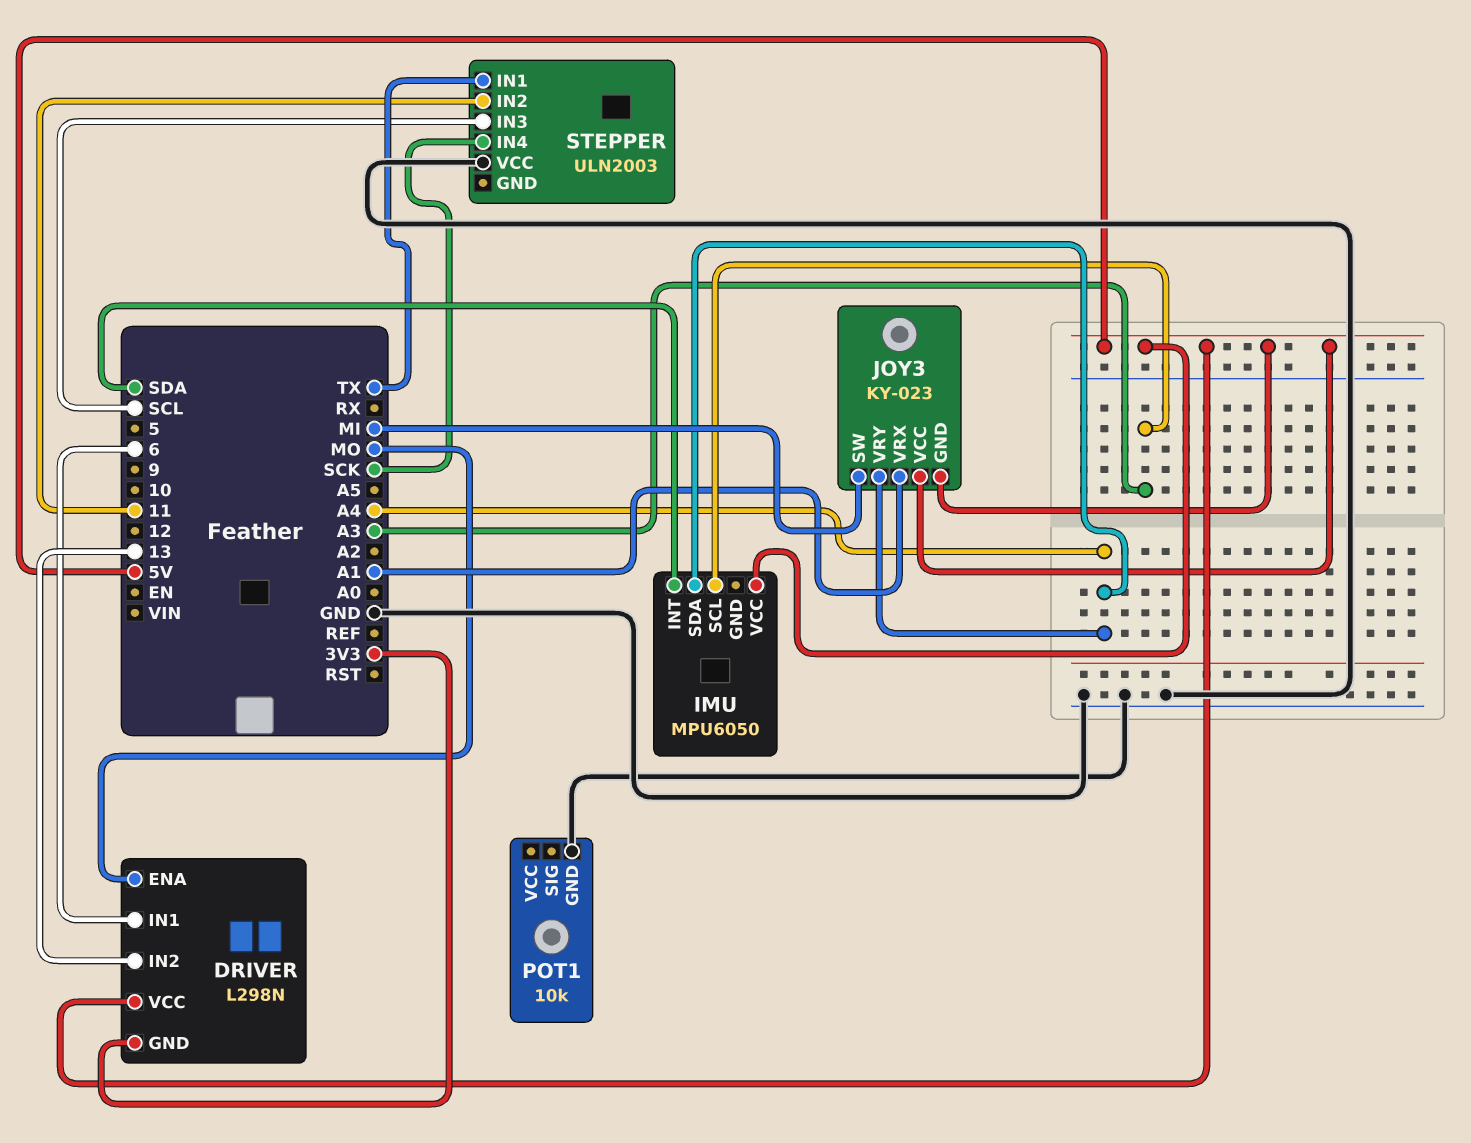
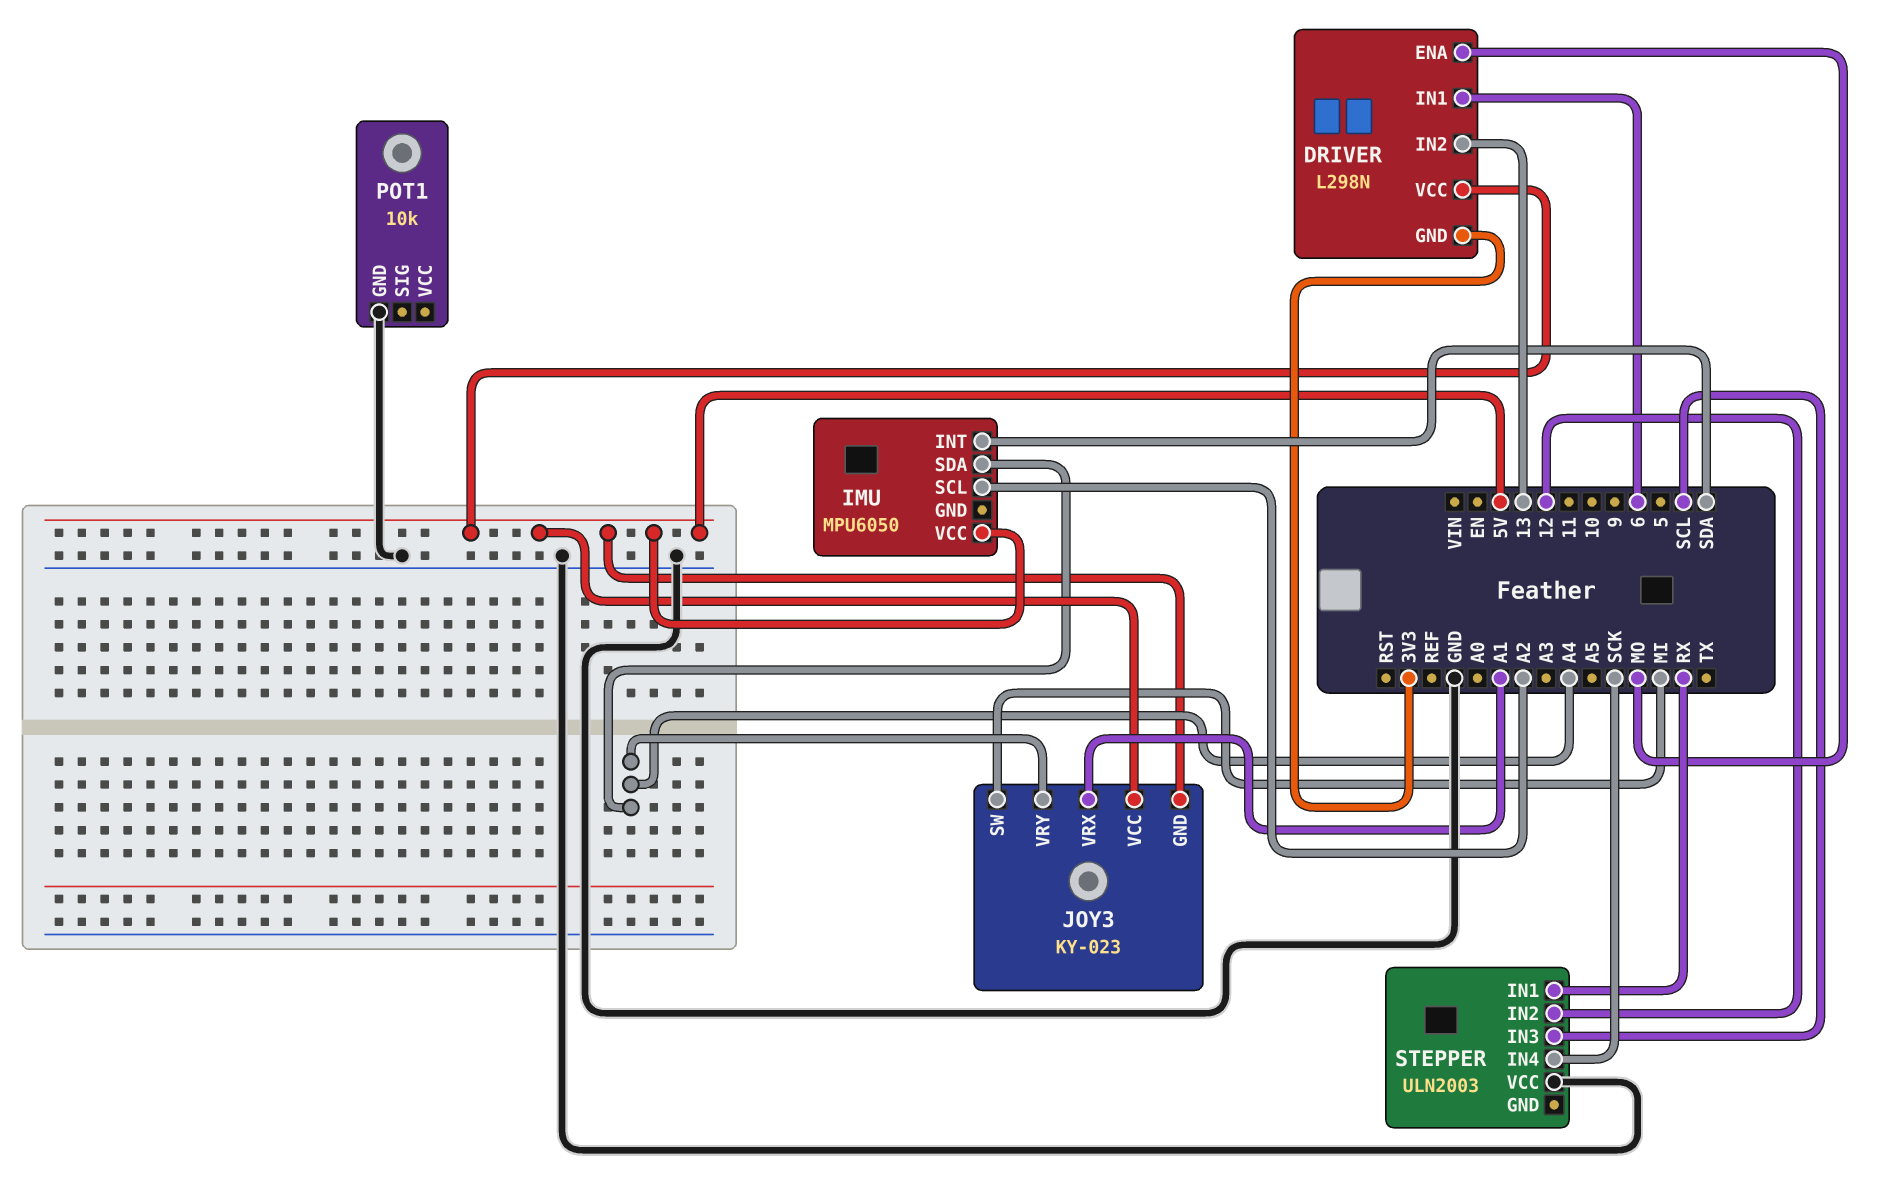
IMU pin SCL: A3 -> A2
STEPPER pin IN1: TX -> RX
STEPPER pin IN2: 11 -> 12

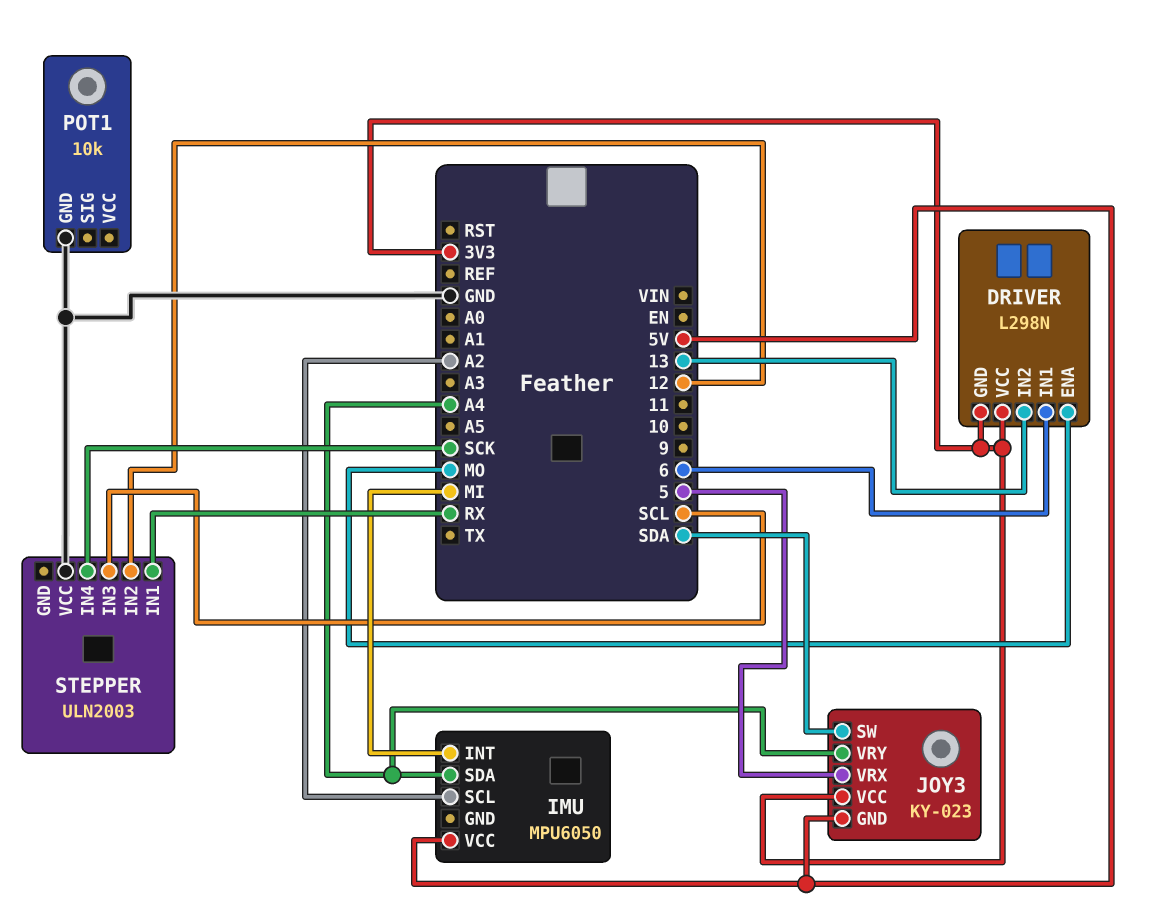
DRIVER pin VCC: 5V -> 3V3
IMU pin INT: SDA -> MI
JOY3 pin SW: MI -> SDA
JOY3 pin VCC: 5V -> 3V3
JOY3 pin VRX: A1 -> 5

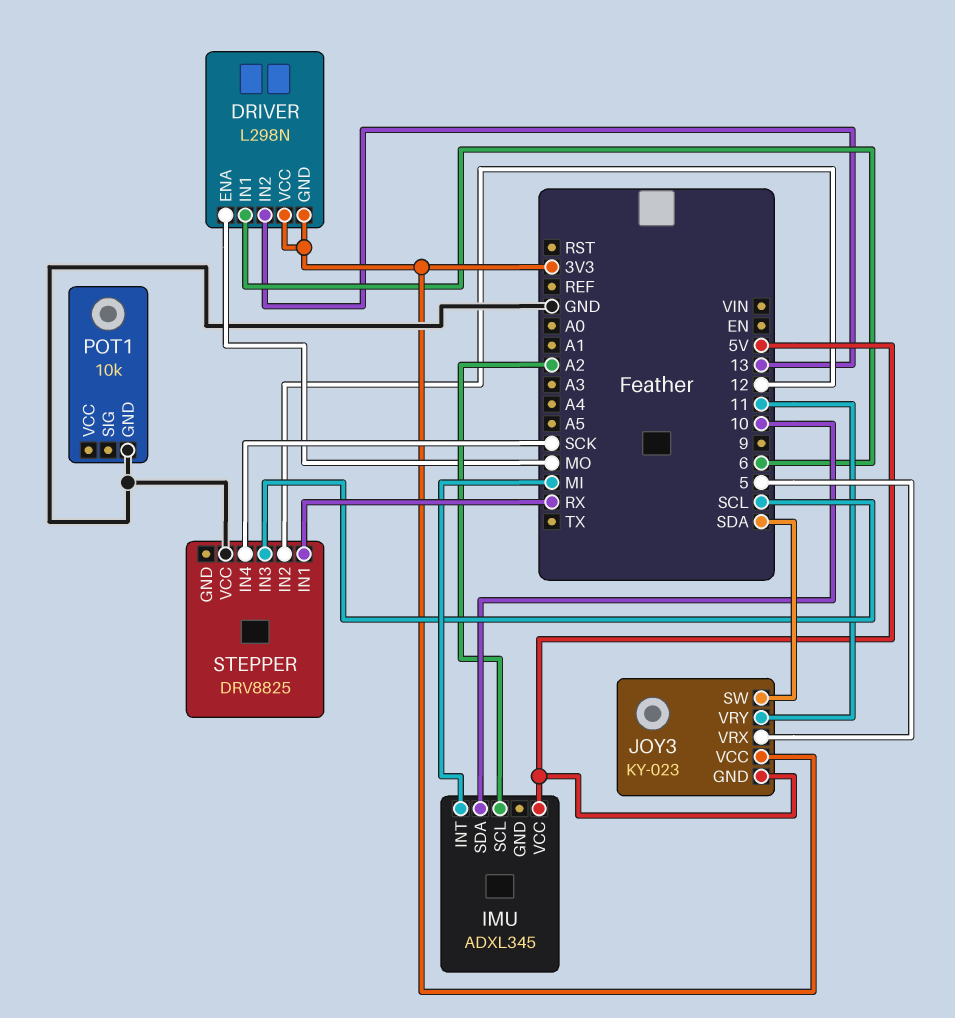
IMU: MPU6050 -> ADXL345
IMU pin SDA: A4 -> 10
JOY3 pin VRY: A4 -> 11
STEPPER: ULN2003 -> DRV8825

